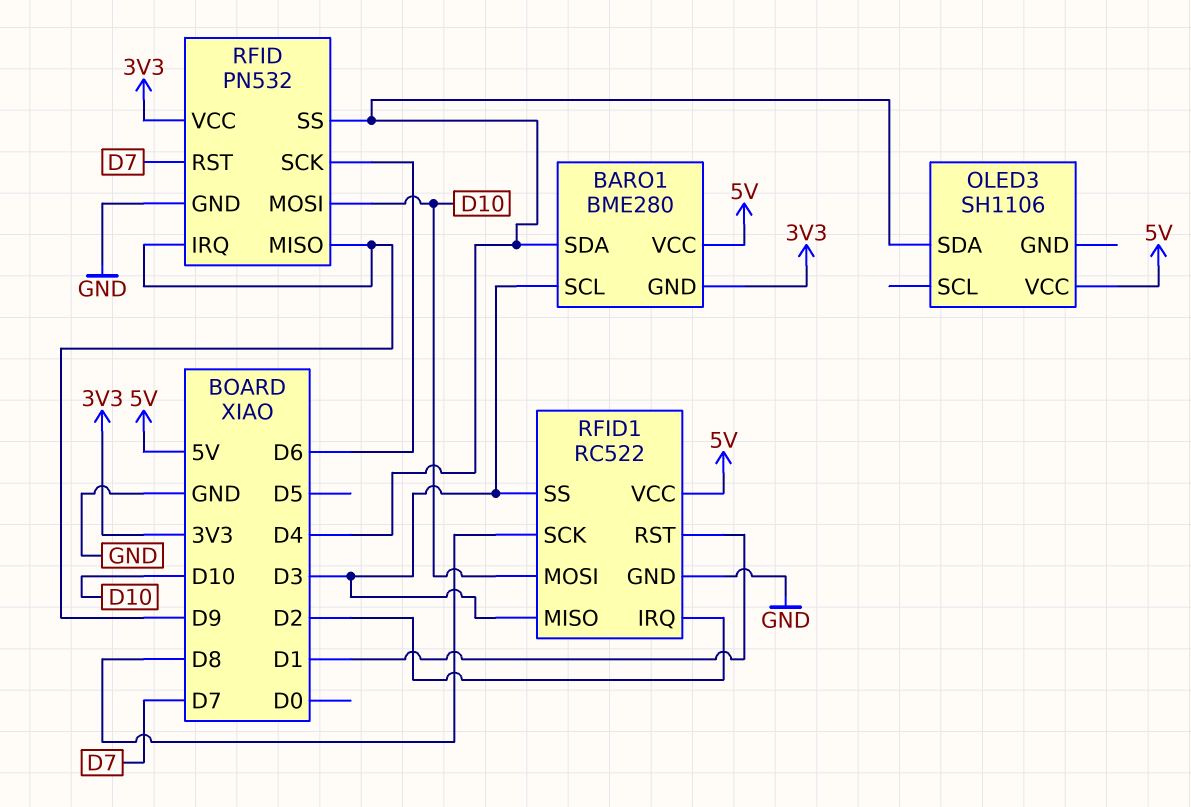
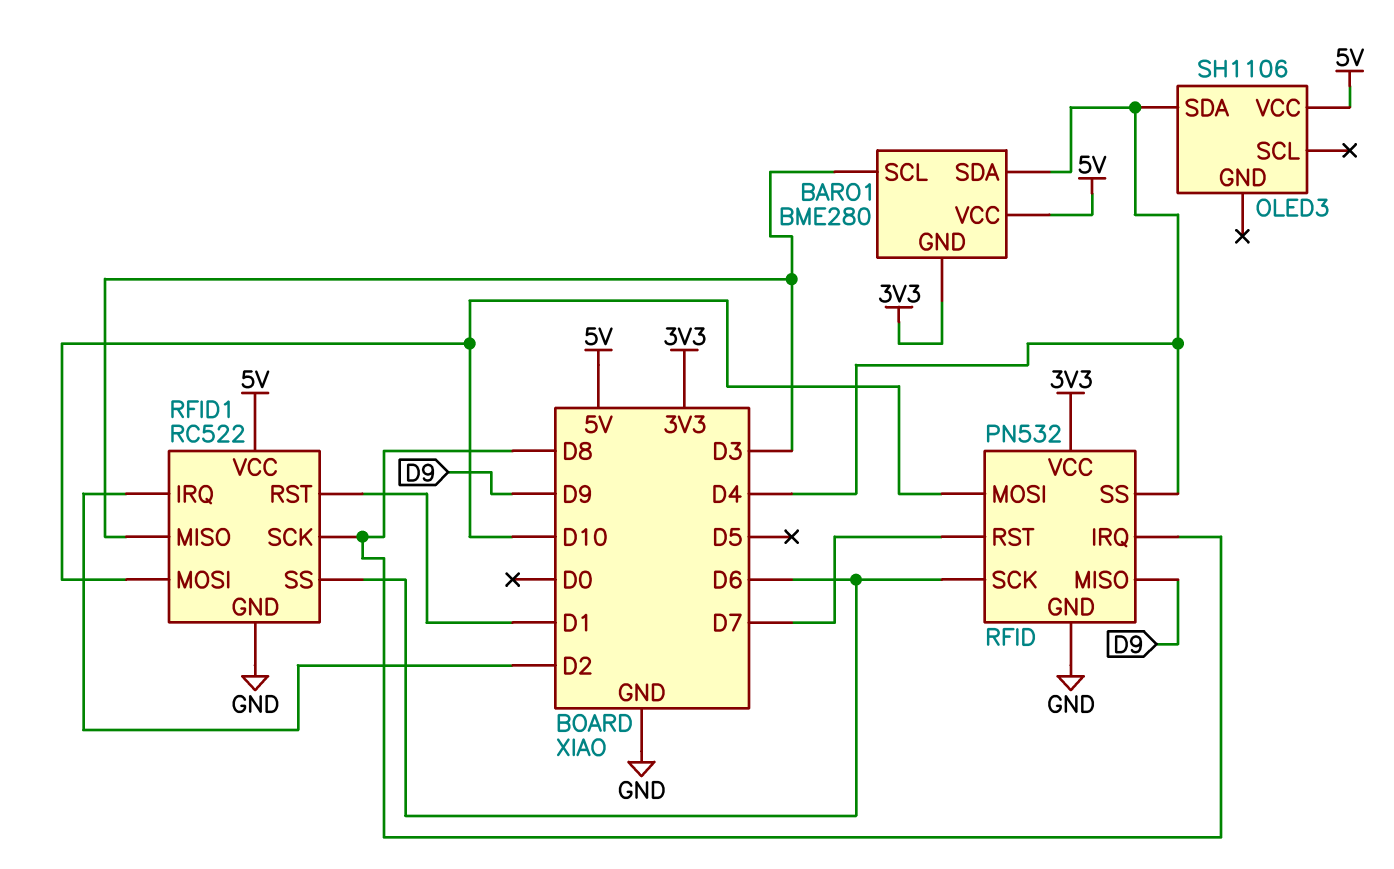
RFID pin IRQ: D9 -> D8
RFID1 pin SS: D3 -> D6

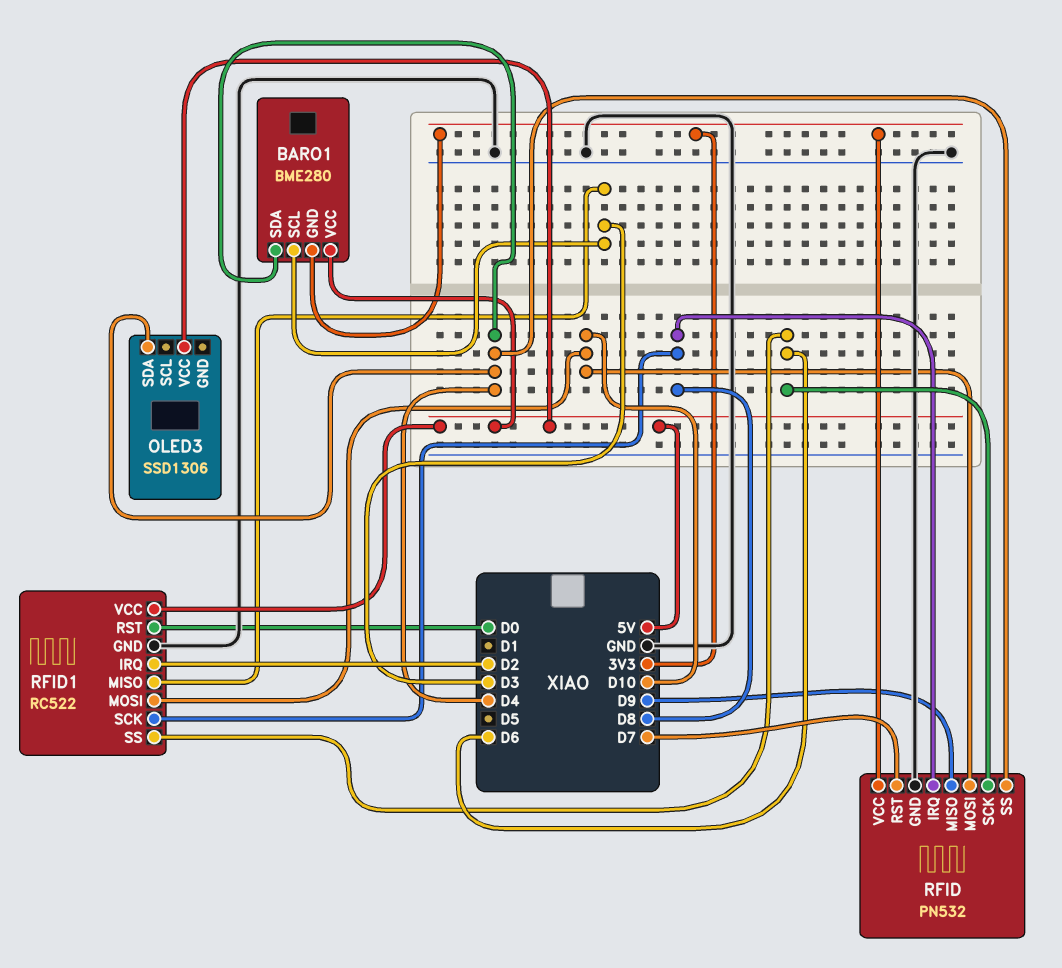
OLED3: SH1106 -> SSD1306
RFID1 pin RST: D1 -> D0

